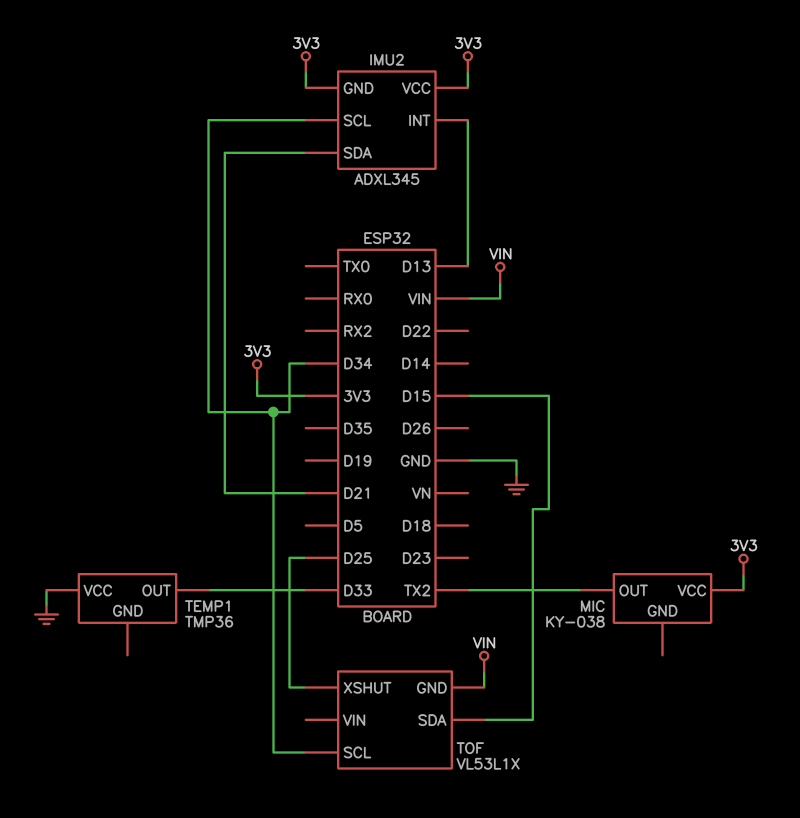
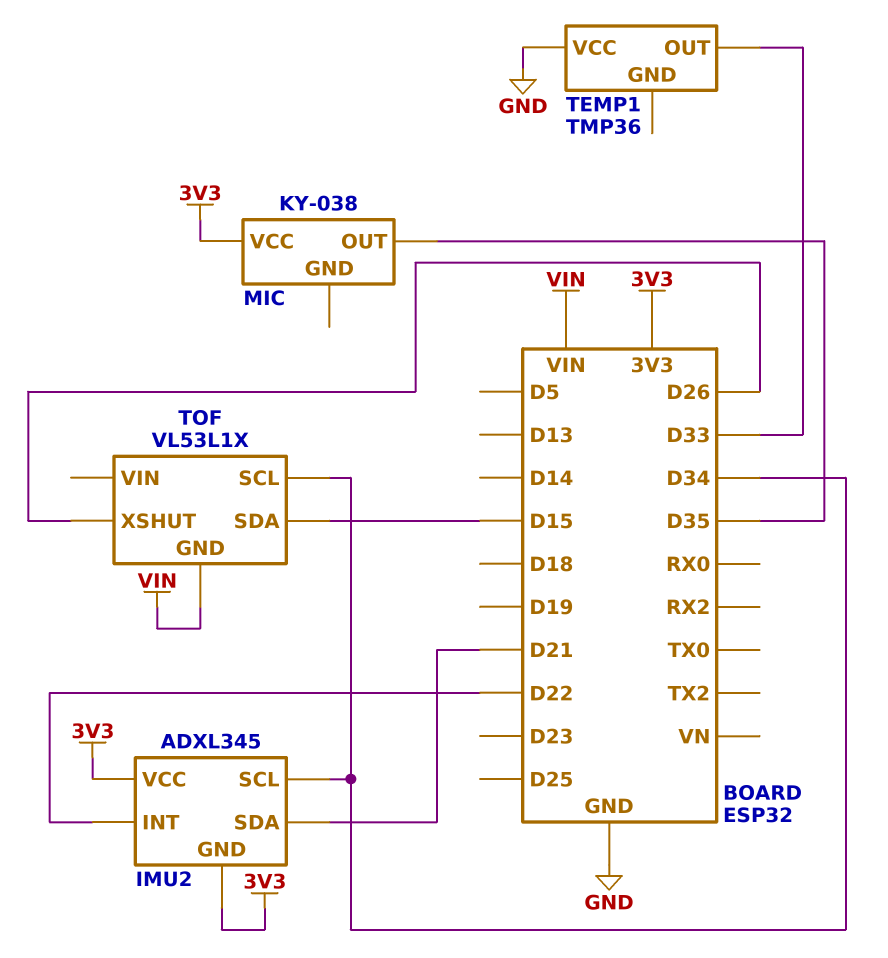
IMU2 pin INT: D13 -> D22
MIC pin OUT: TX2 -> D35
TOF pin XSHUT: D25 -> D26

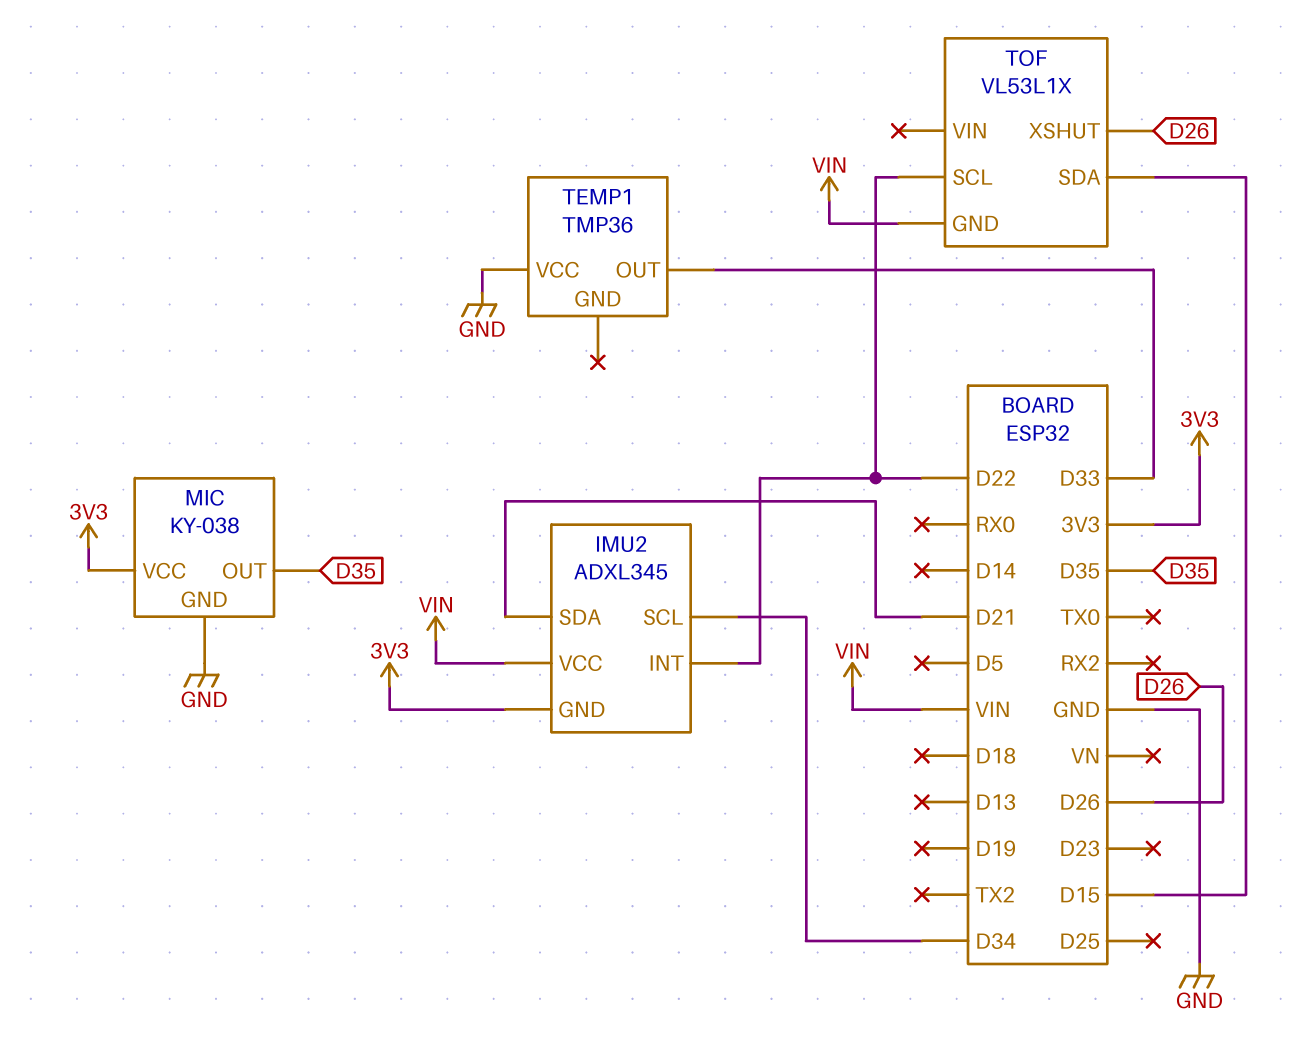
IMU2 pin VCC: 3V3 -> VIN
MIC pin GND: none -> GND
TOF pin SCL: D34 -> D22

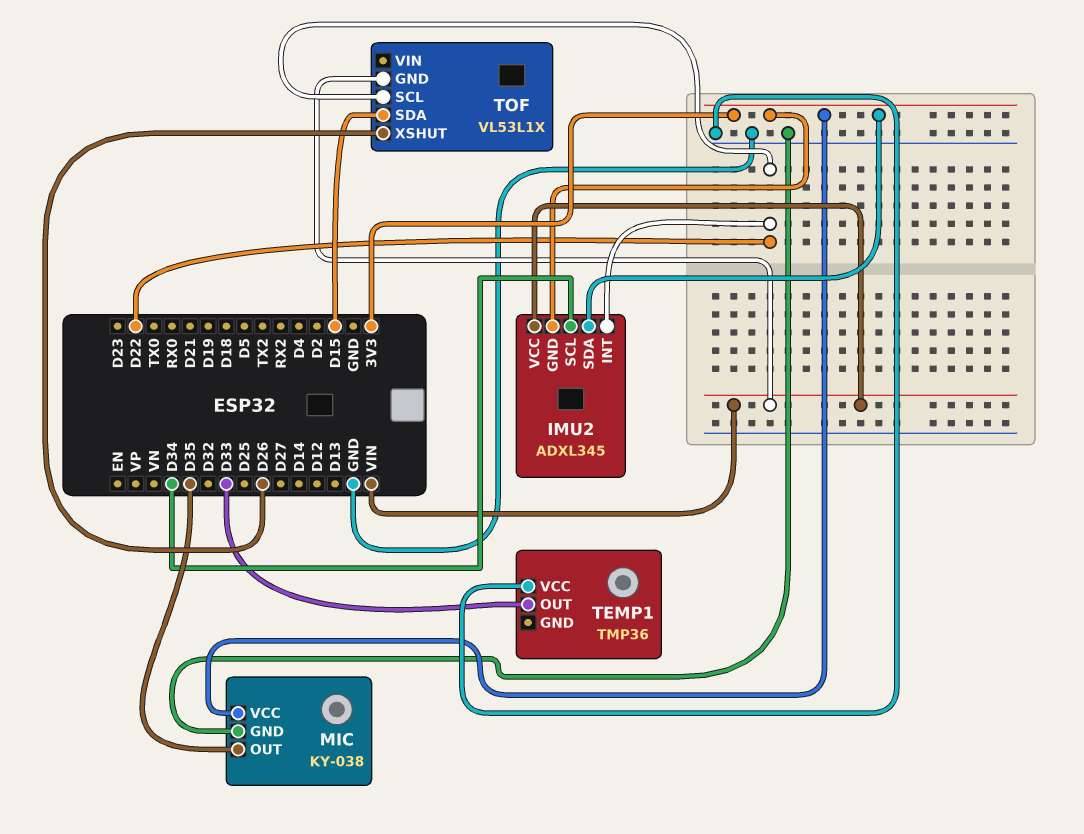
IMU2 pin SDA: D21 -> 3V3

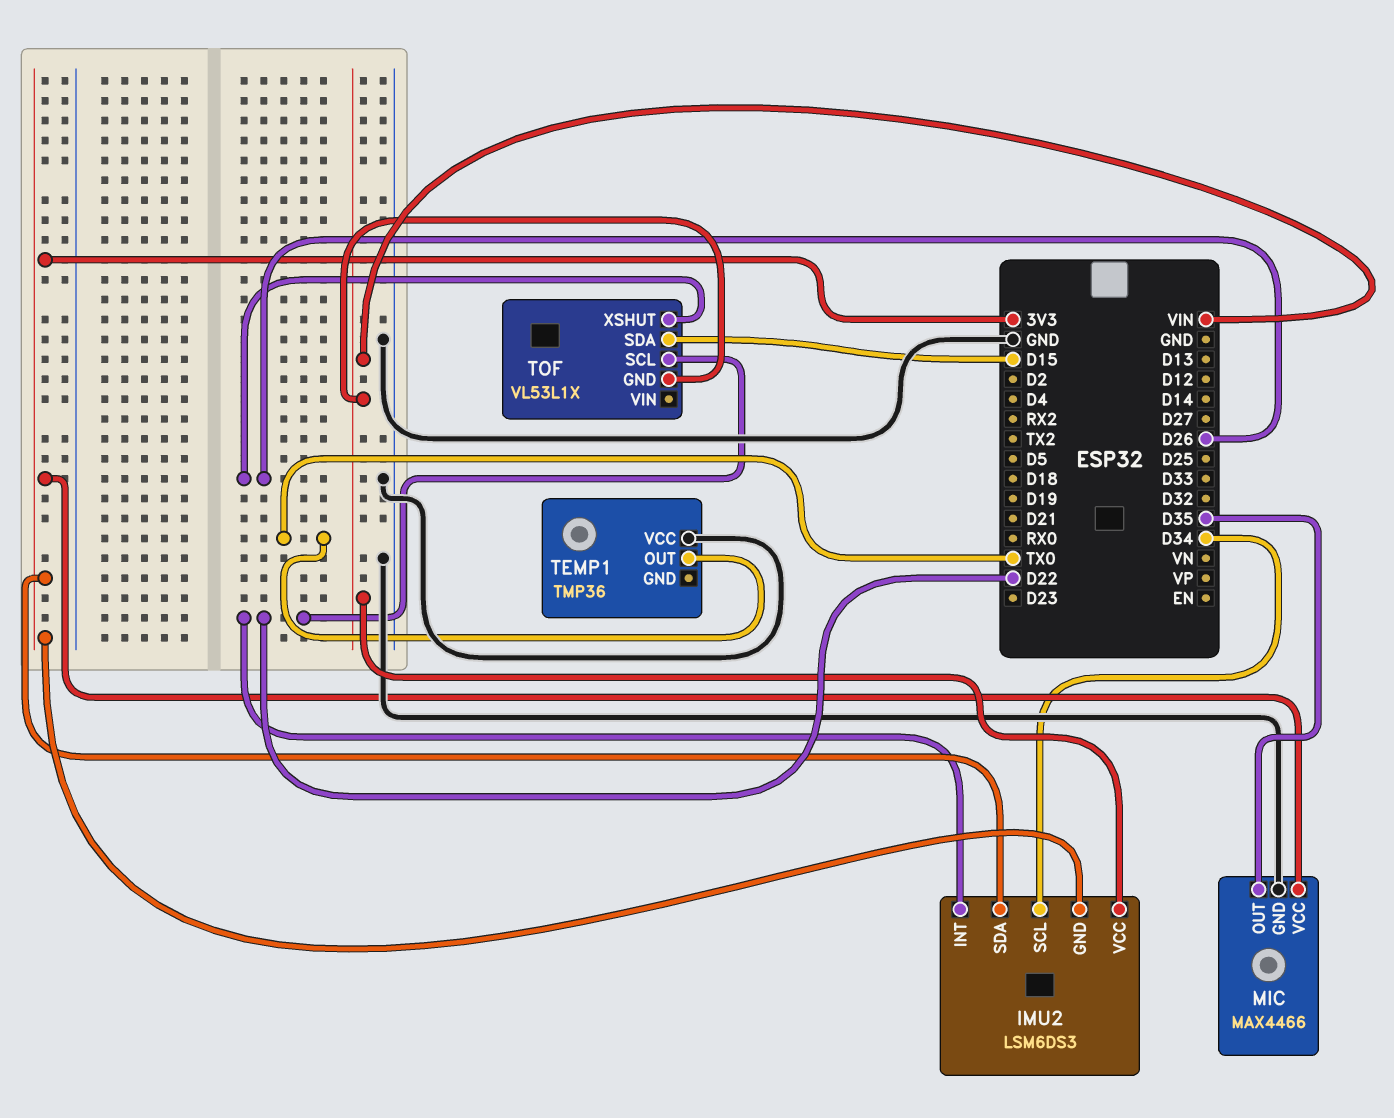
IMU2: ADXL345 -> LSM6DS3
MIC: KY-038 -> MAX4466
TEMP1 pin OUT: D33 -> TX0

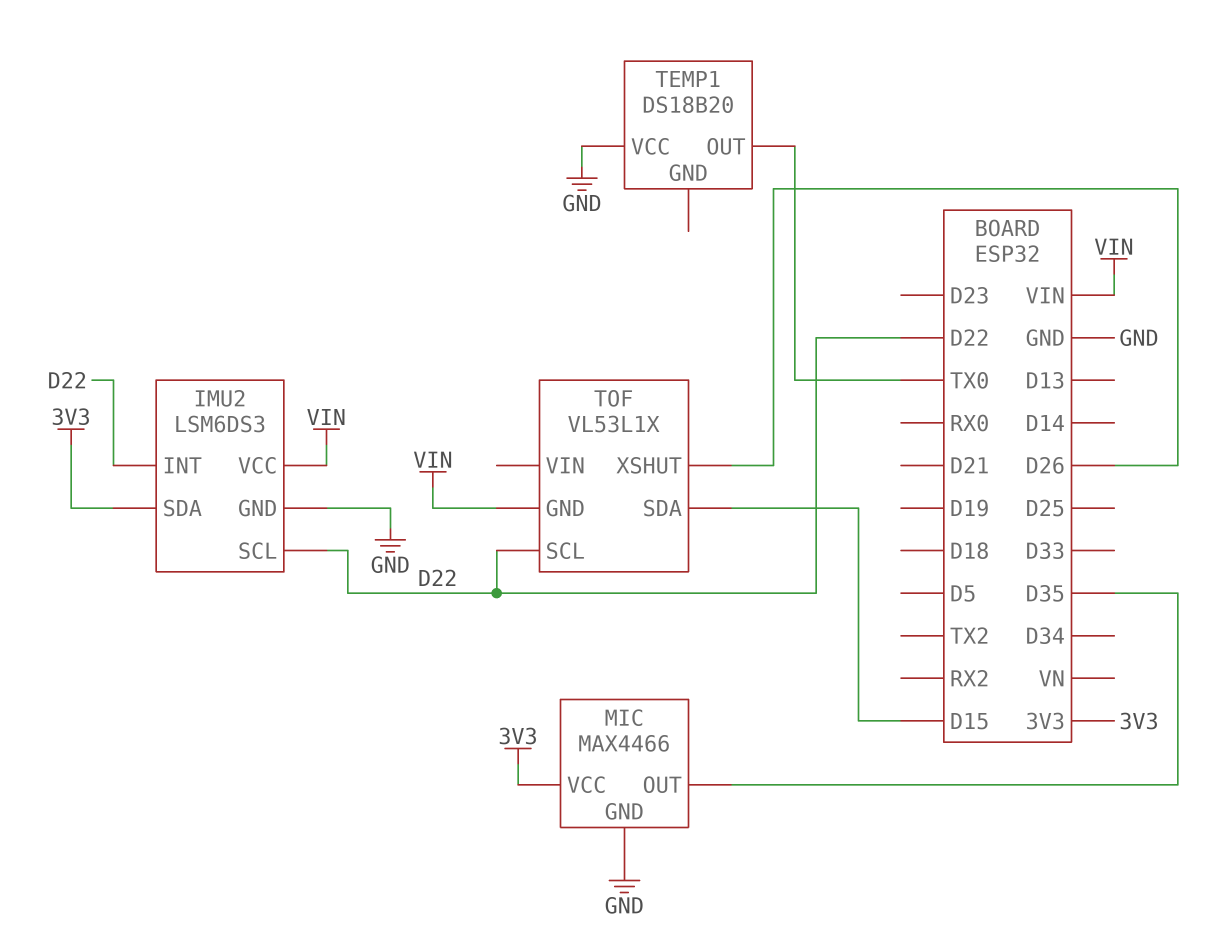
IMU2 pin GND: 3V3 -> GND
IMU2 pin SCL: D34 -> D22
TEMP1: TMP36 -> DS18B20

